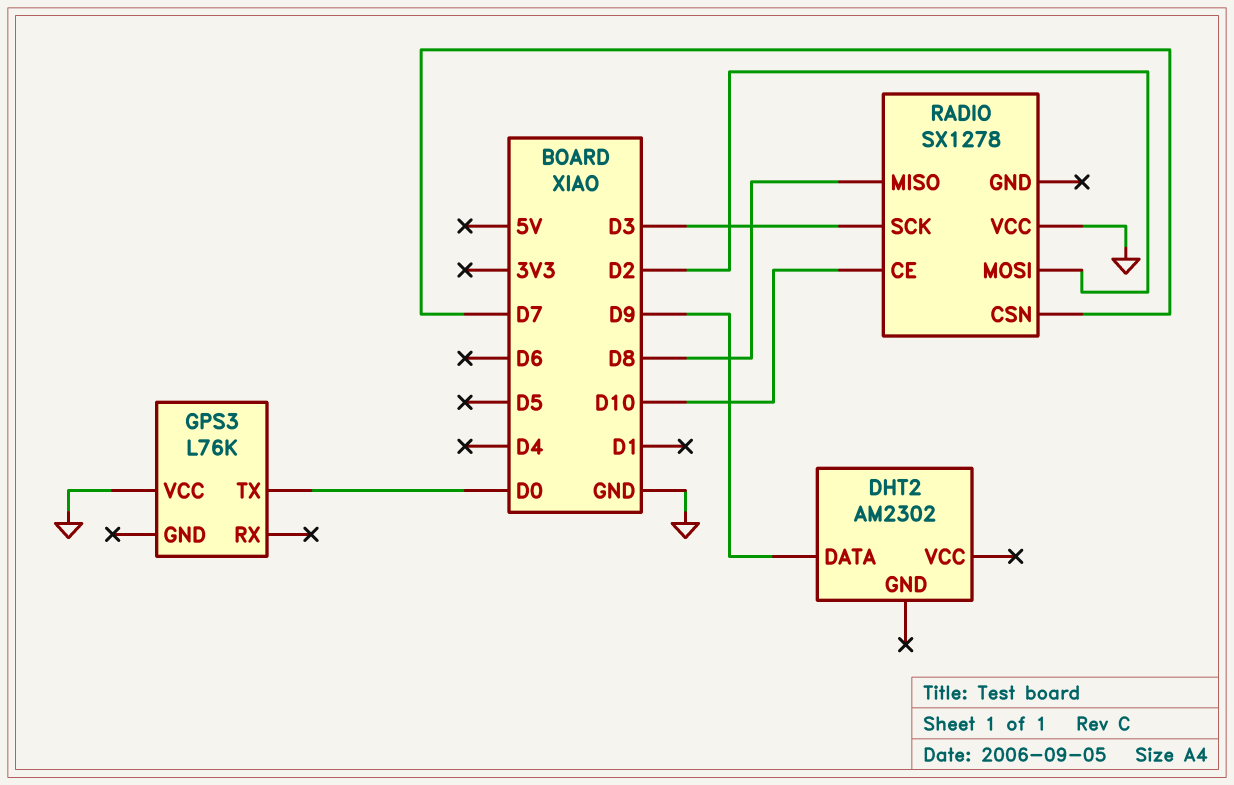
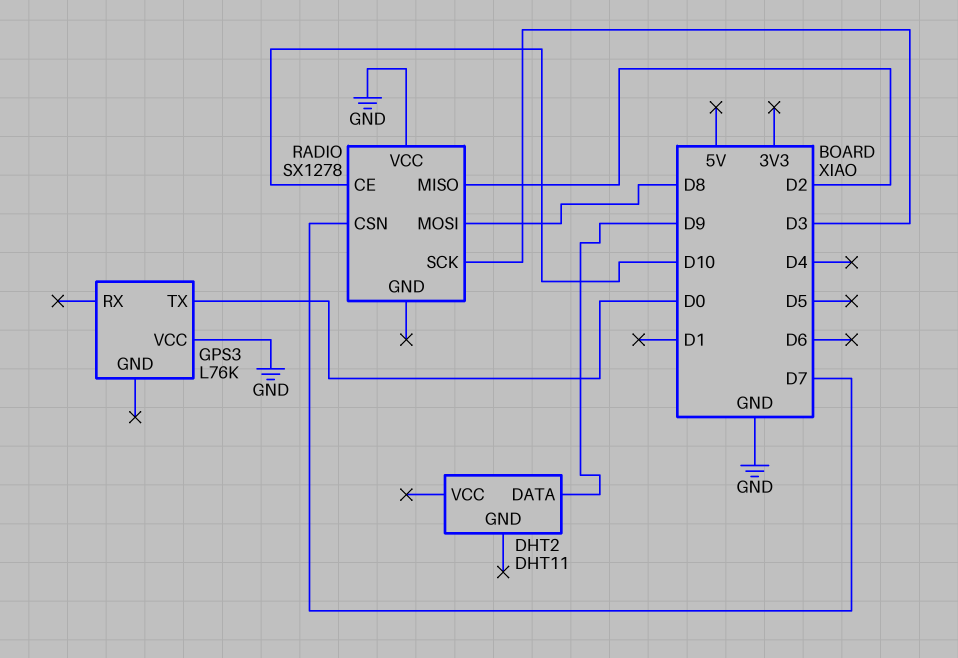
DHT2: AM2302 -> DHT11
RADIO pin MISO: D8 -> D2
RADIO pin MOSI: D2 -> D8

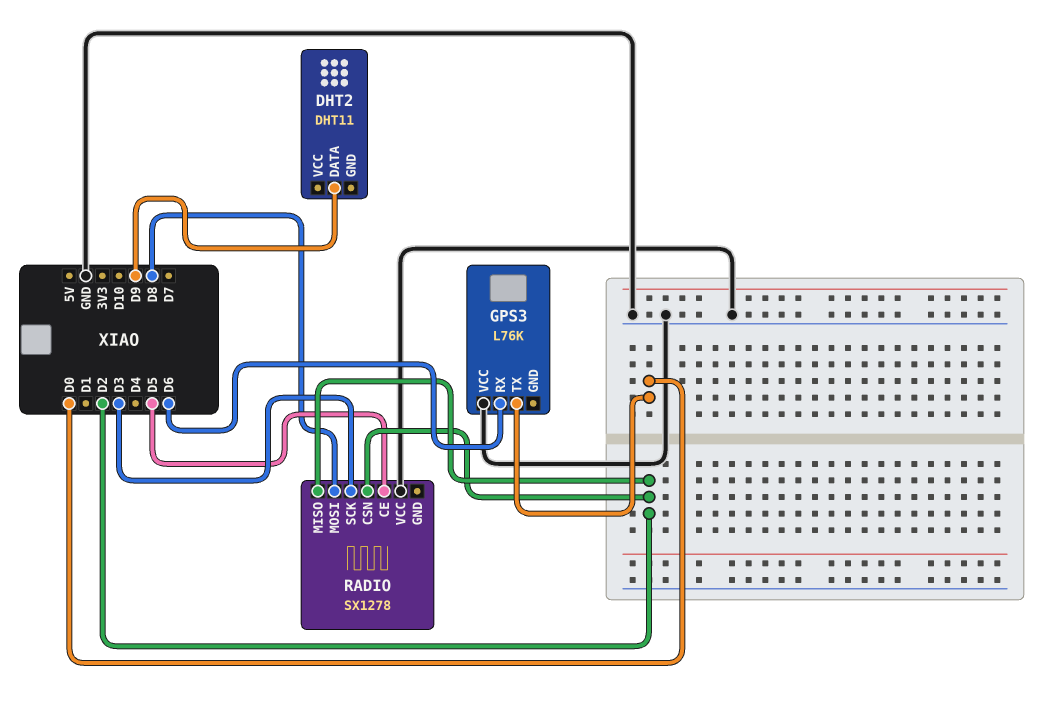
GPS3 pin RX: none -> D6
RADIO pin CE: D10 -> D5
RADIO pin CSN: D7 -> D2

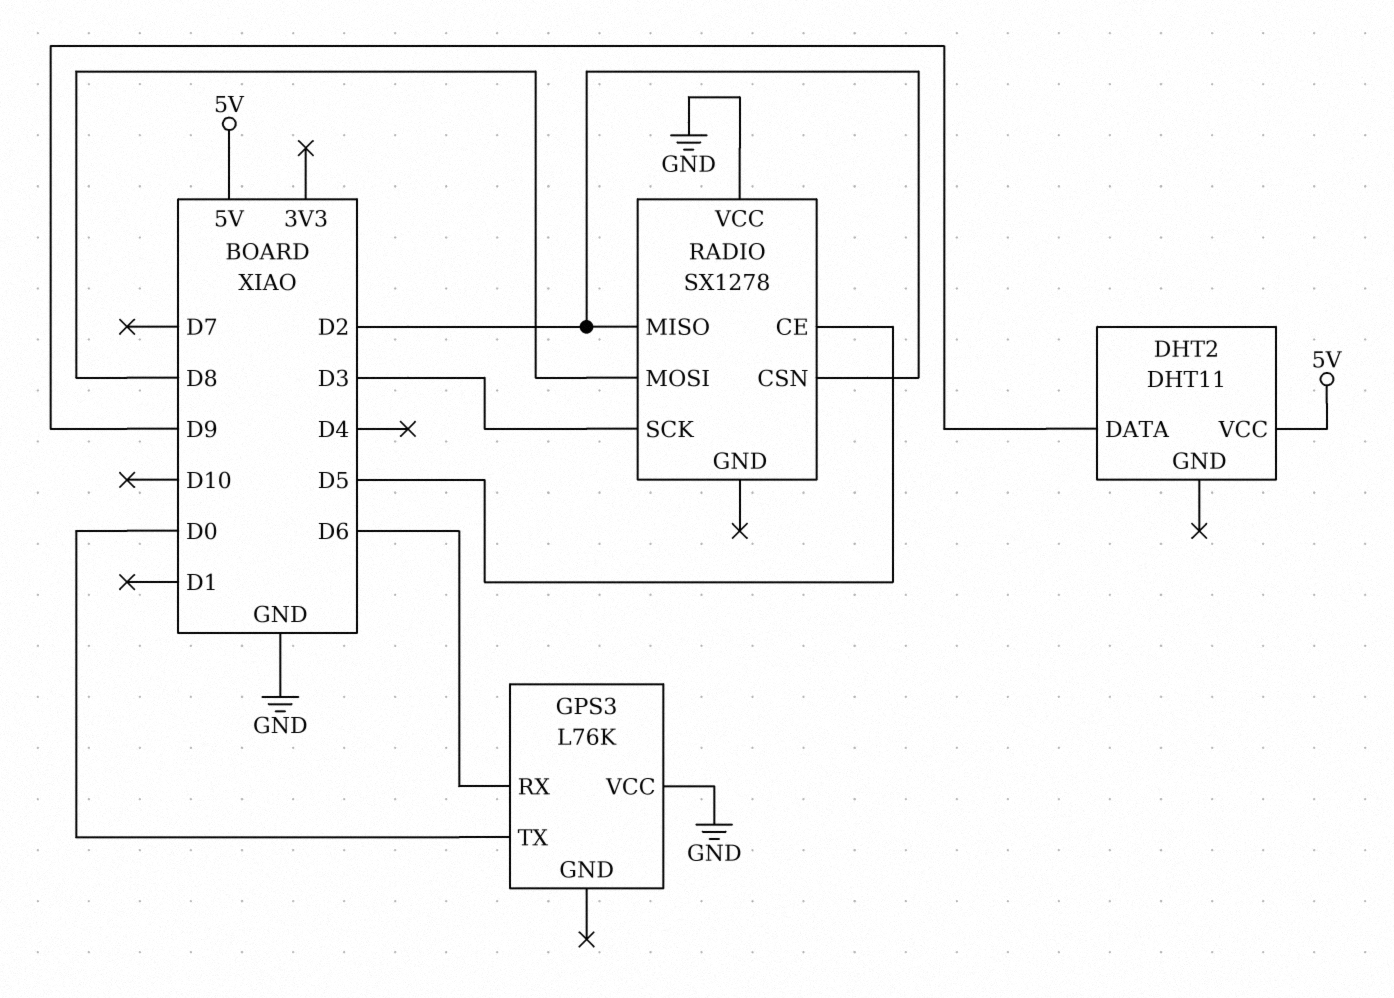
DHT2 pin VCC: none -> 5V

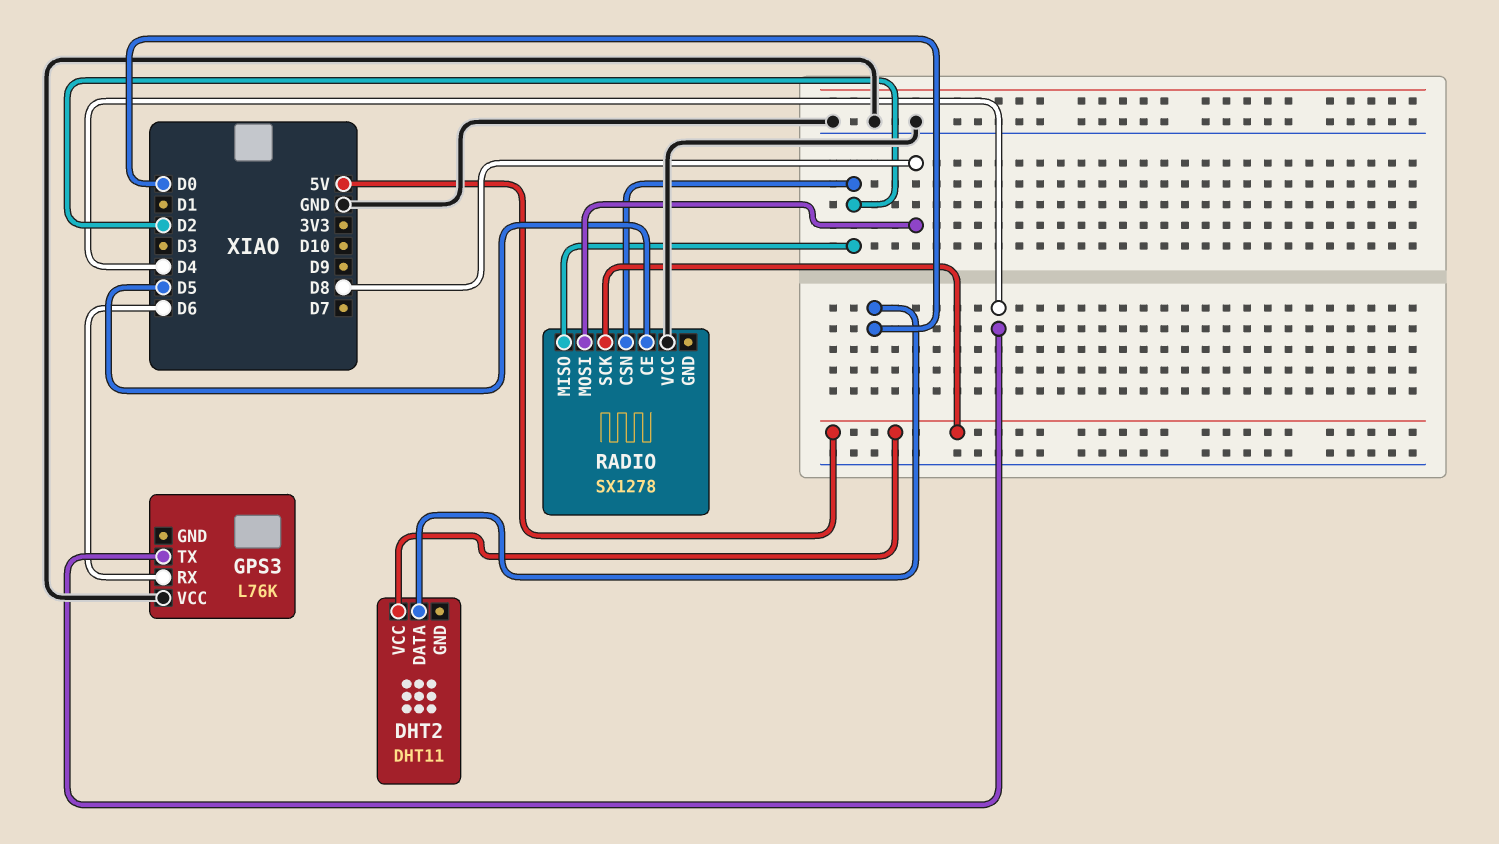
DHT2 pin DATA: D9 -> D0
GPS3 pin TX: D0 -> D4
RADIO pin SCK: D3 -> 5V

